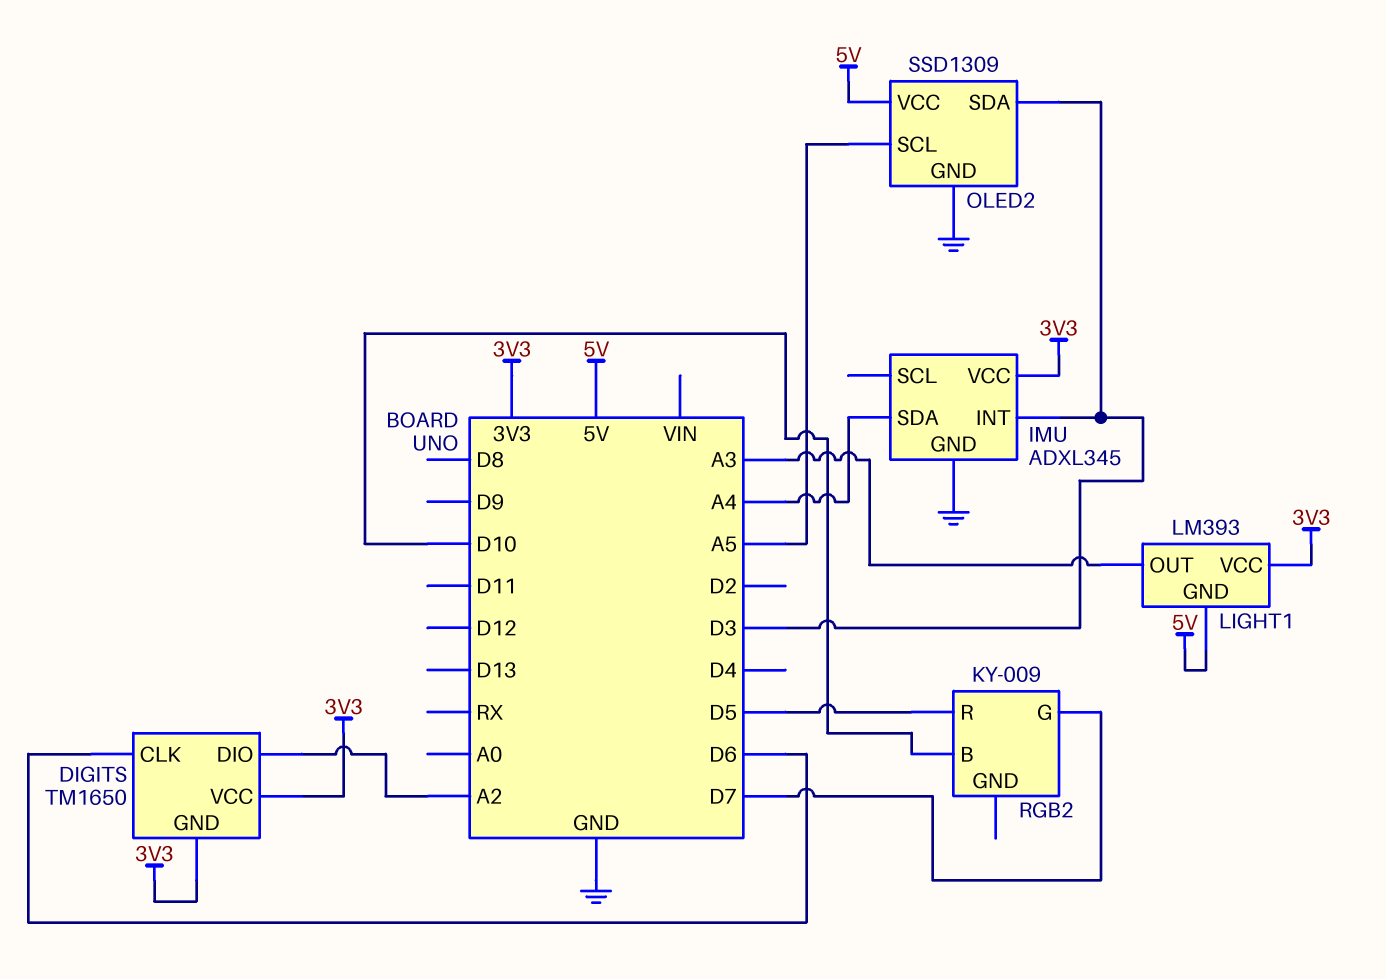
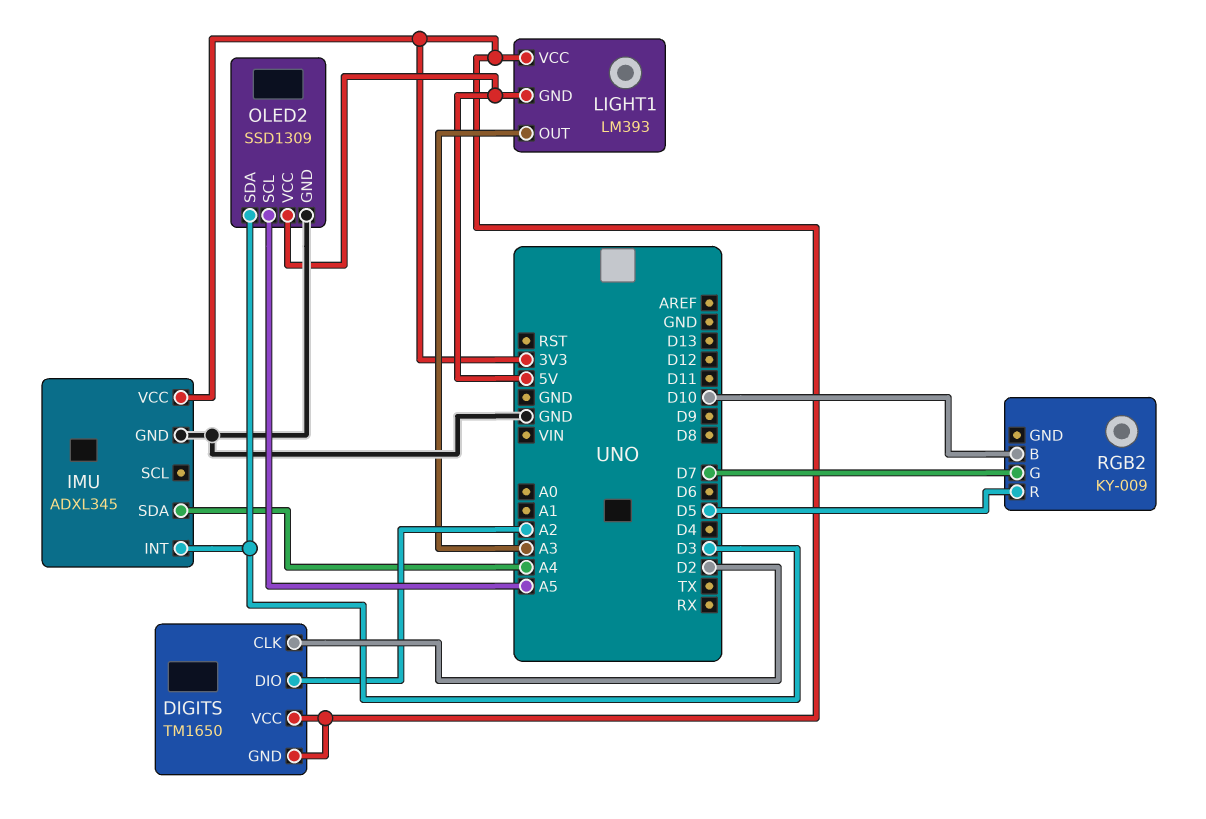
DIGITS pin CLK: D6 -> D2

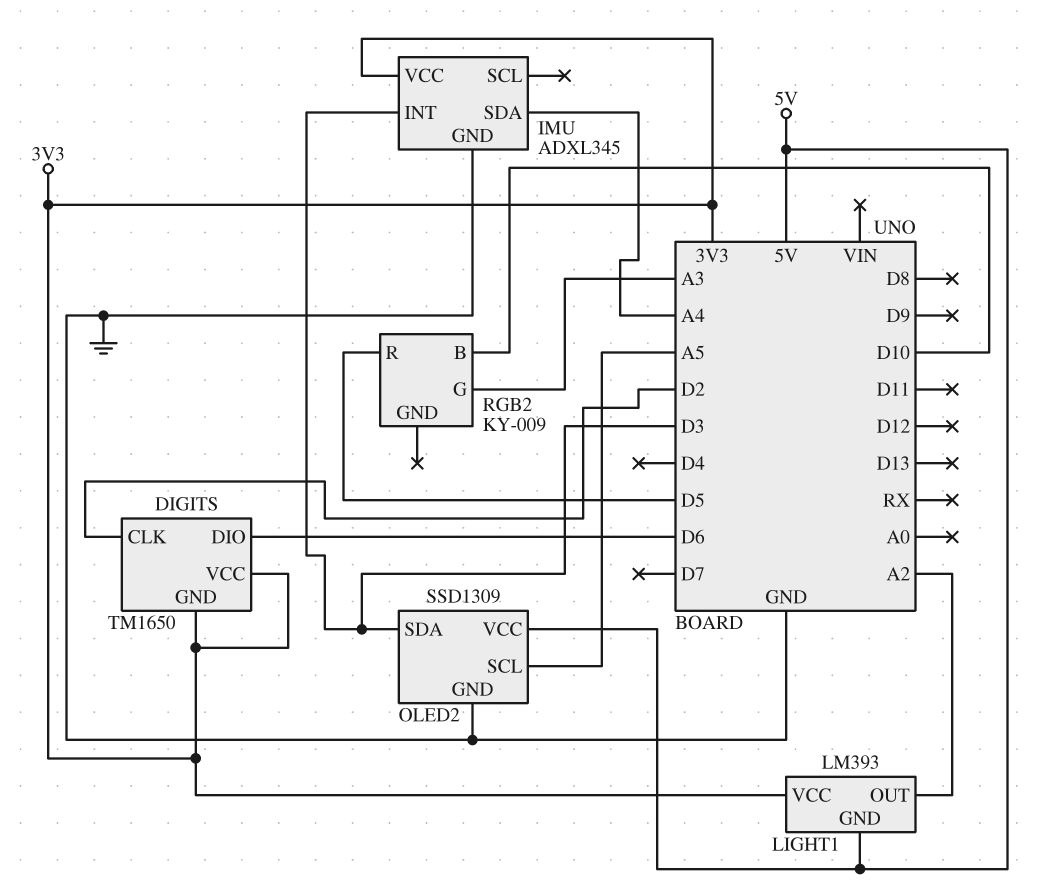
DIGITS pin DIO: A2 -> D6
LIGHT1 pin OUT: A3 -> A2
RGB2 pin G: D7 -> A3

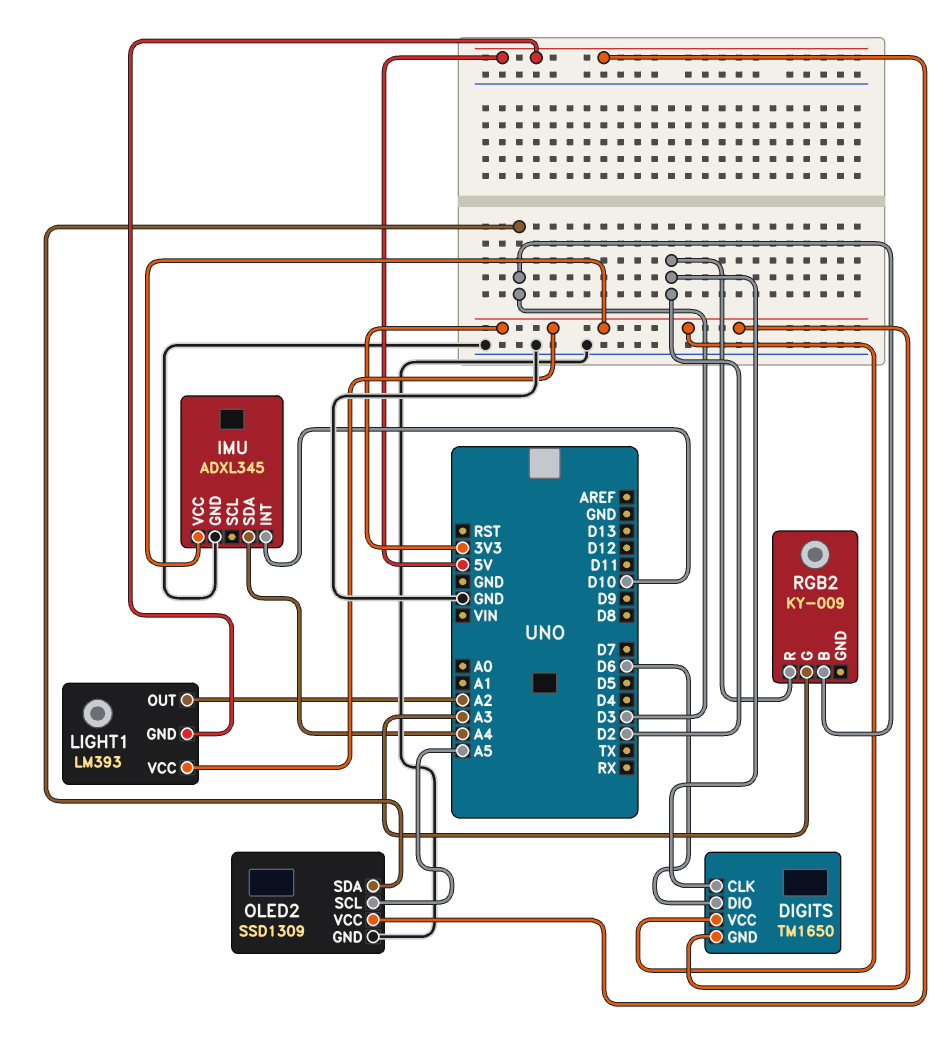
IMU pin INT: D3 -> D10
RGB2 pin B: D10 -> D3
RGB2 pin R: D5 -> D2

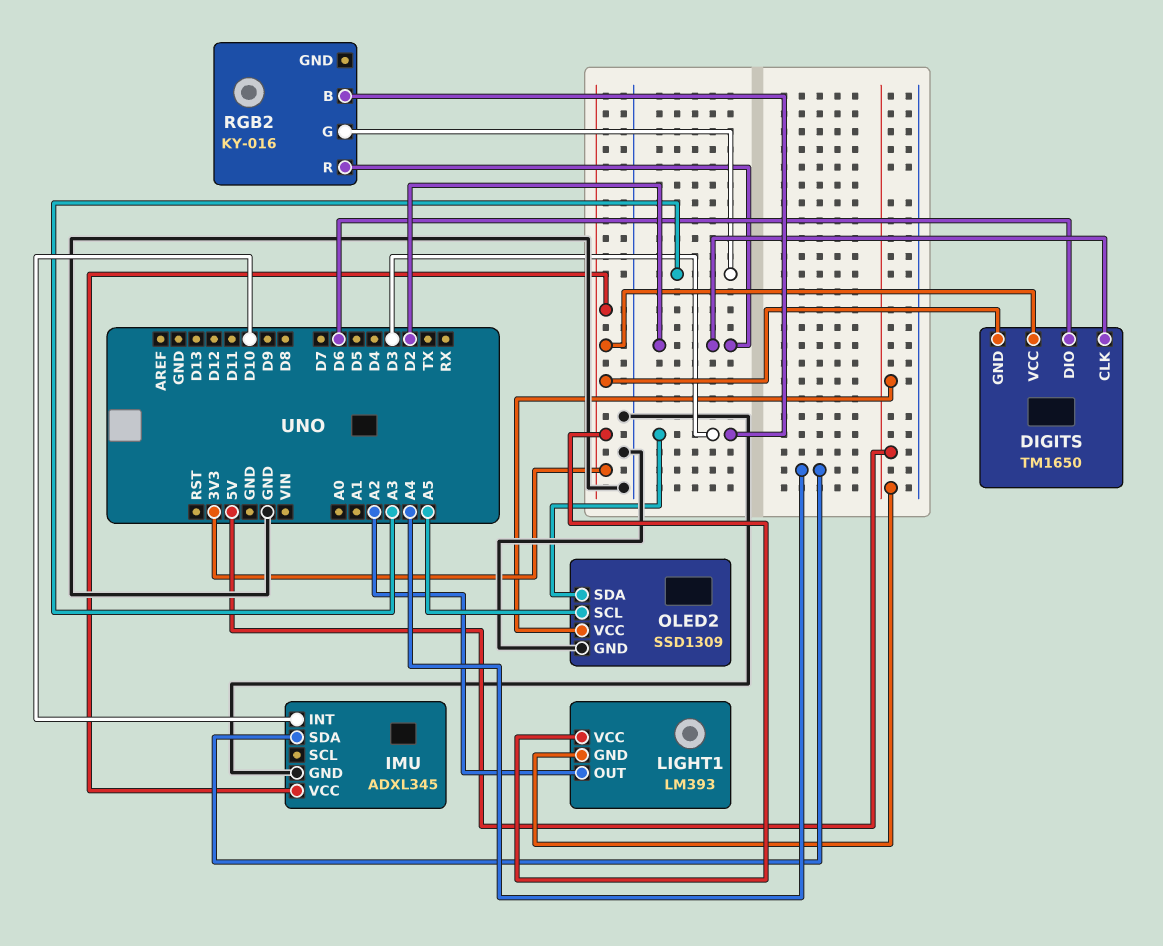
RGB2: KY-009 -> KY-016

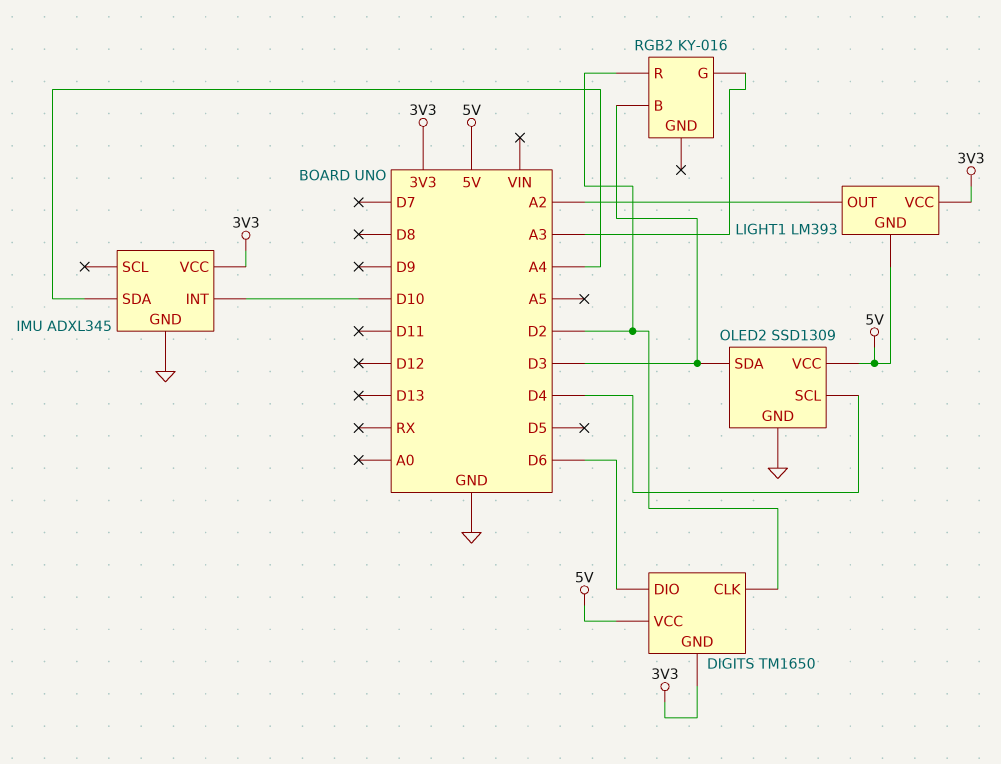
DIGITS pin VCC: 3V3 -> 5V
OLED2 pin SCL: A5 -> D4

